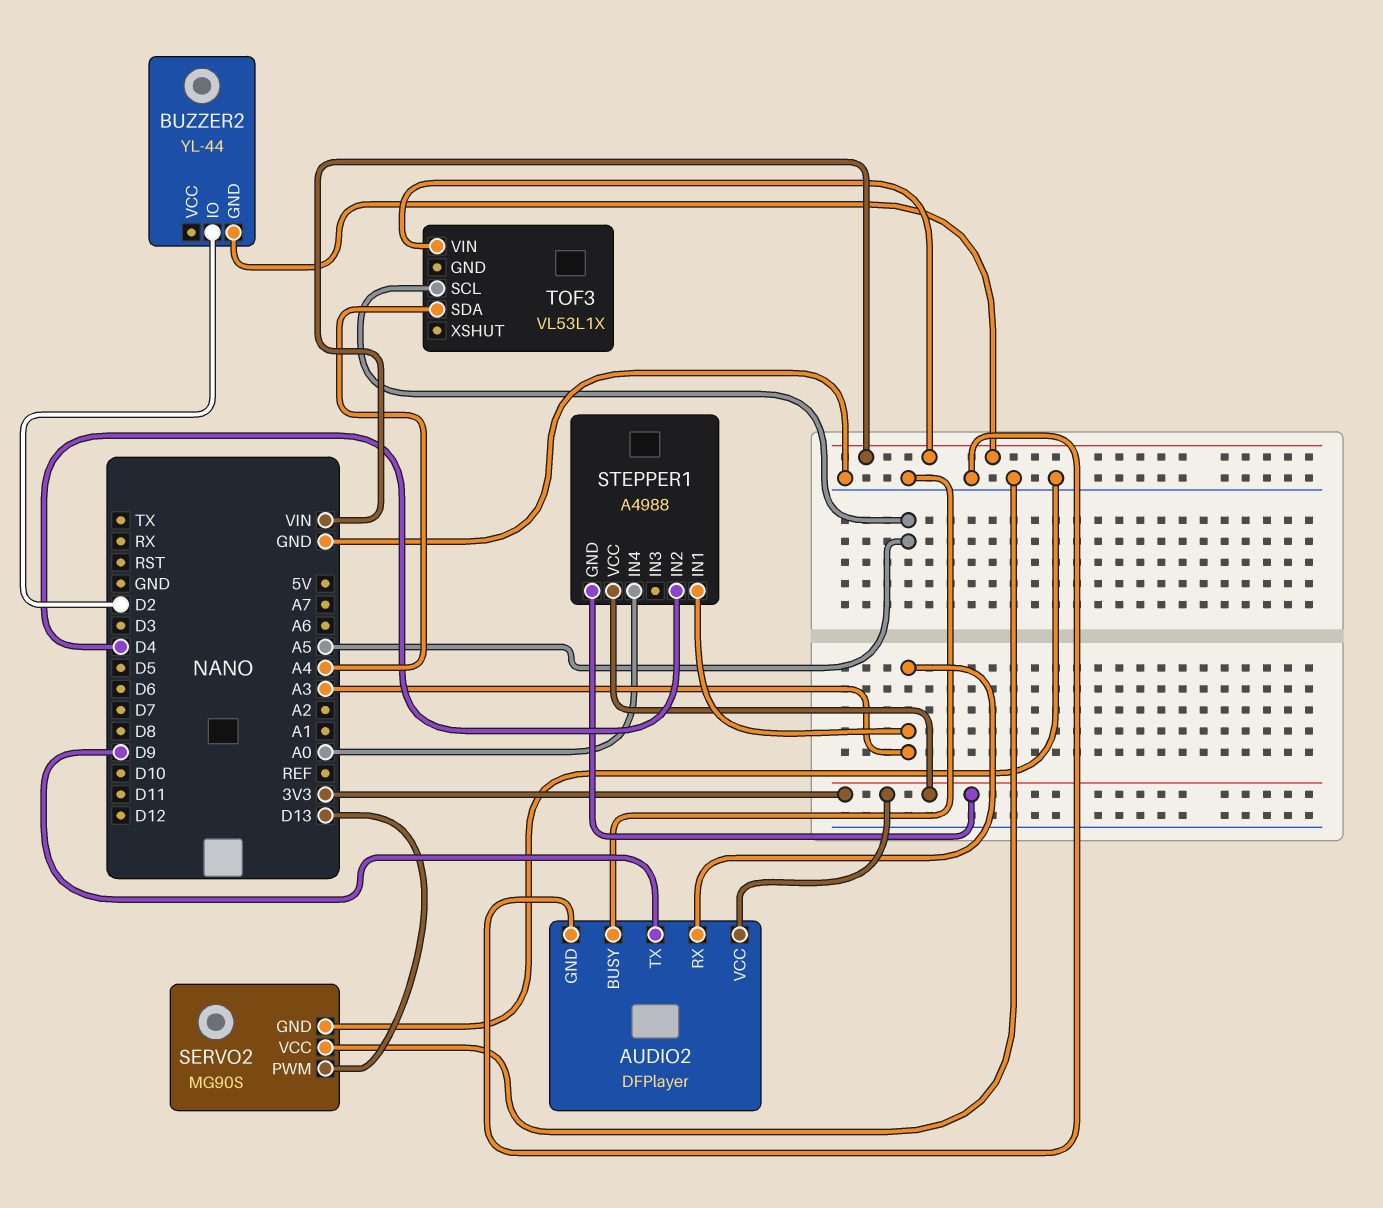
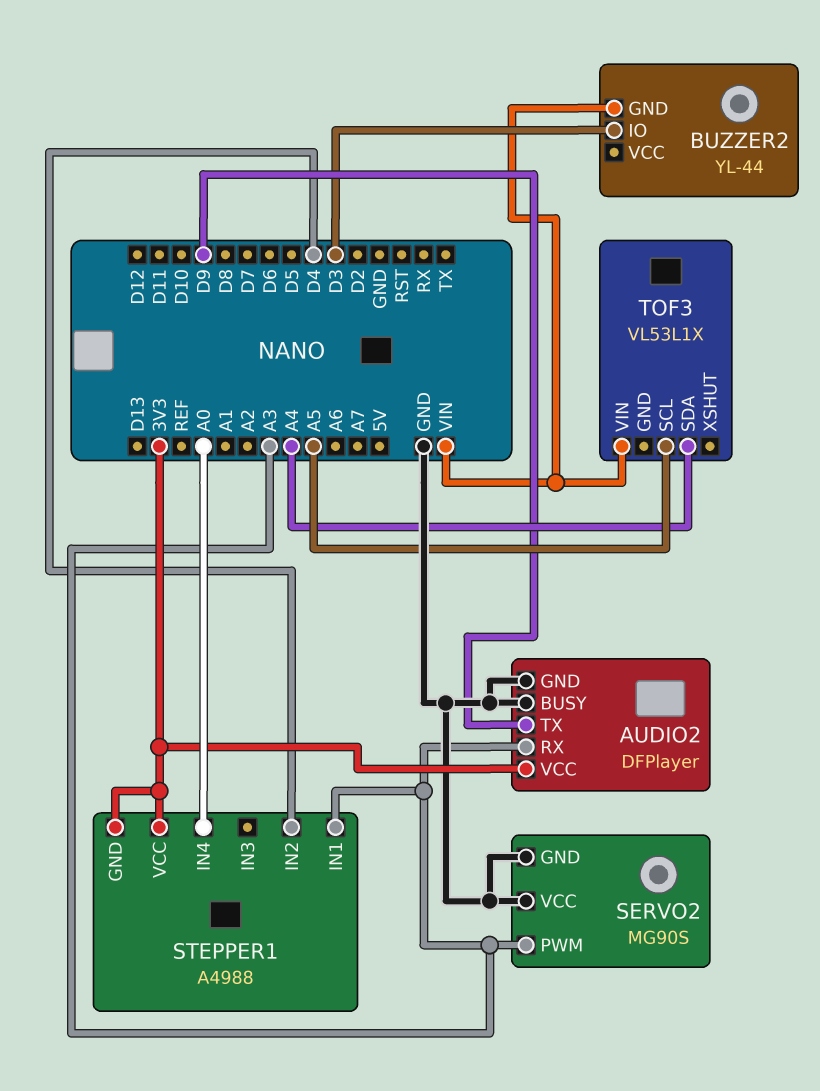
BUZZER2 pin IO: D2 -> D3
SERVO2 pin PWM: D13 -> A3

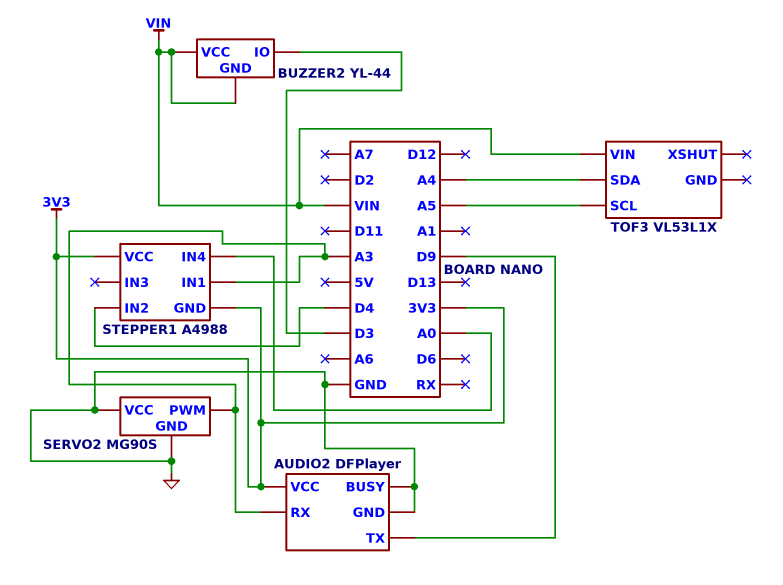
BUZZER2 pin VCC: none -> VIN

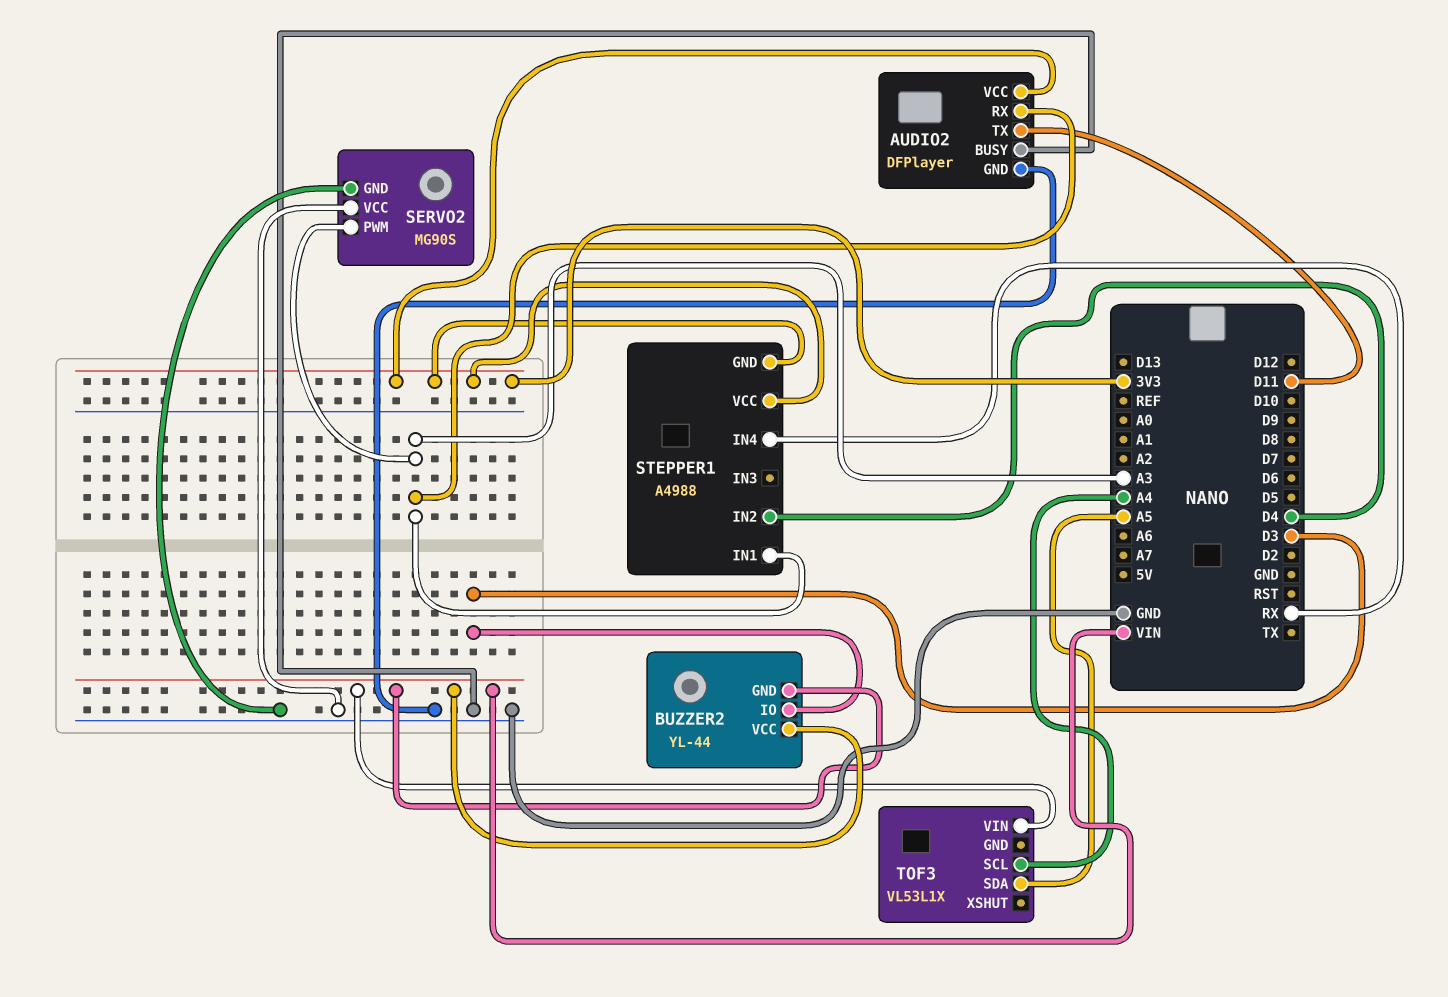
AUDIO2 pin TX: D9 -> D11
STEPPER1 pin IN4: A0 -> RX
TOF3 pin SCL: A5 -> A4
TOF3 pin SDA: A4 -> A5

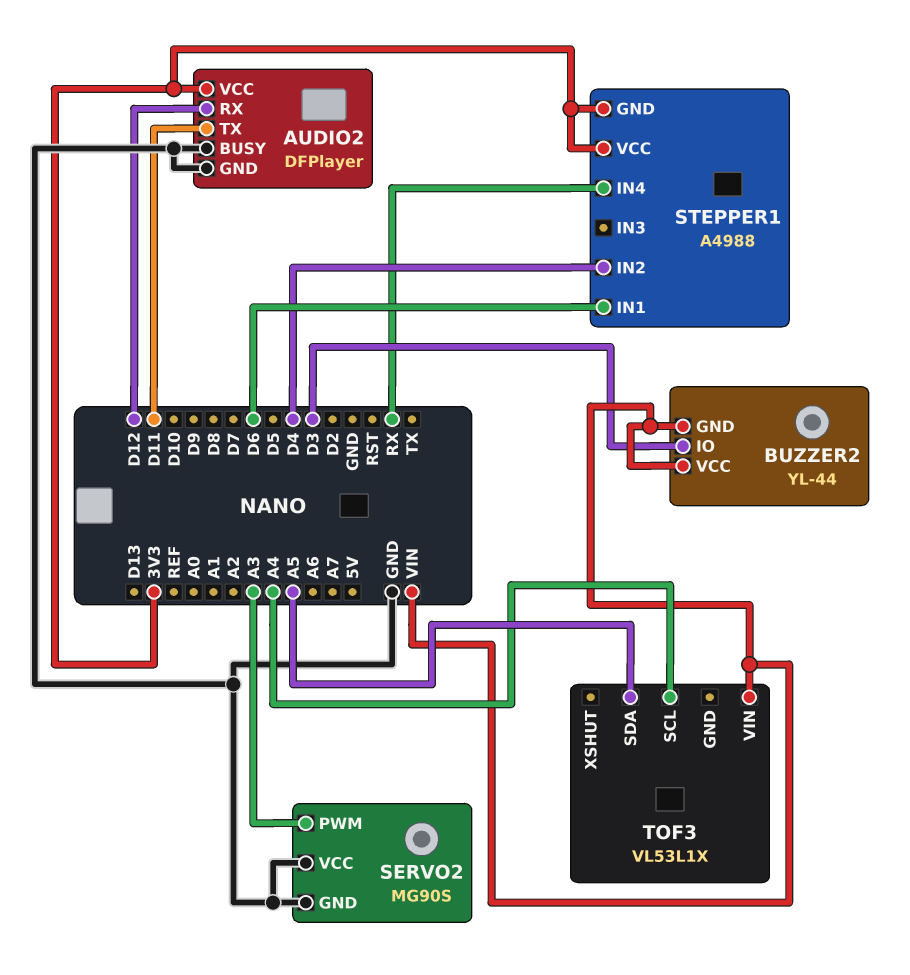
AUDIO2 pin RX: A3 -> D12
STEPPER1 pin IN1: A3 -> D6

